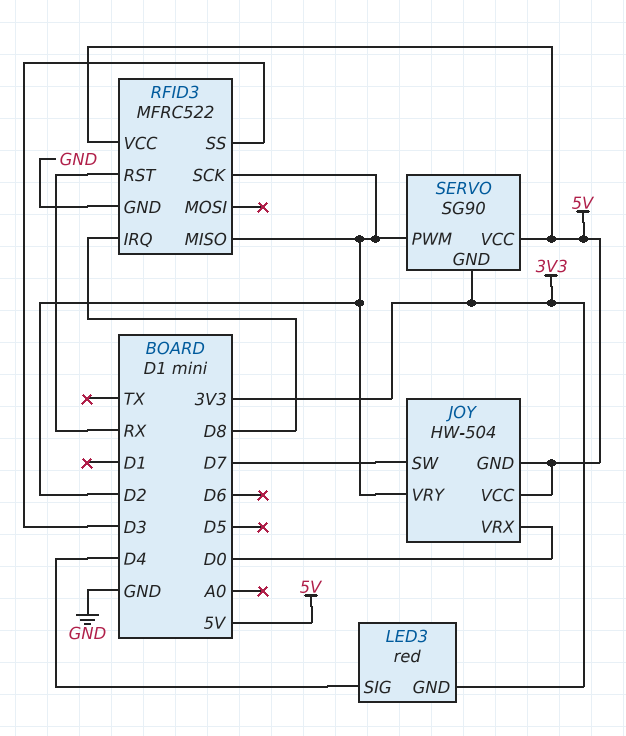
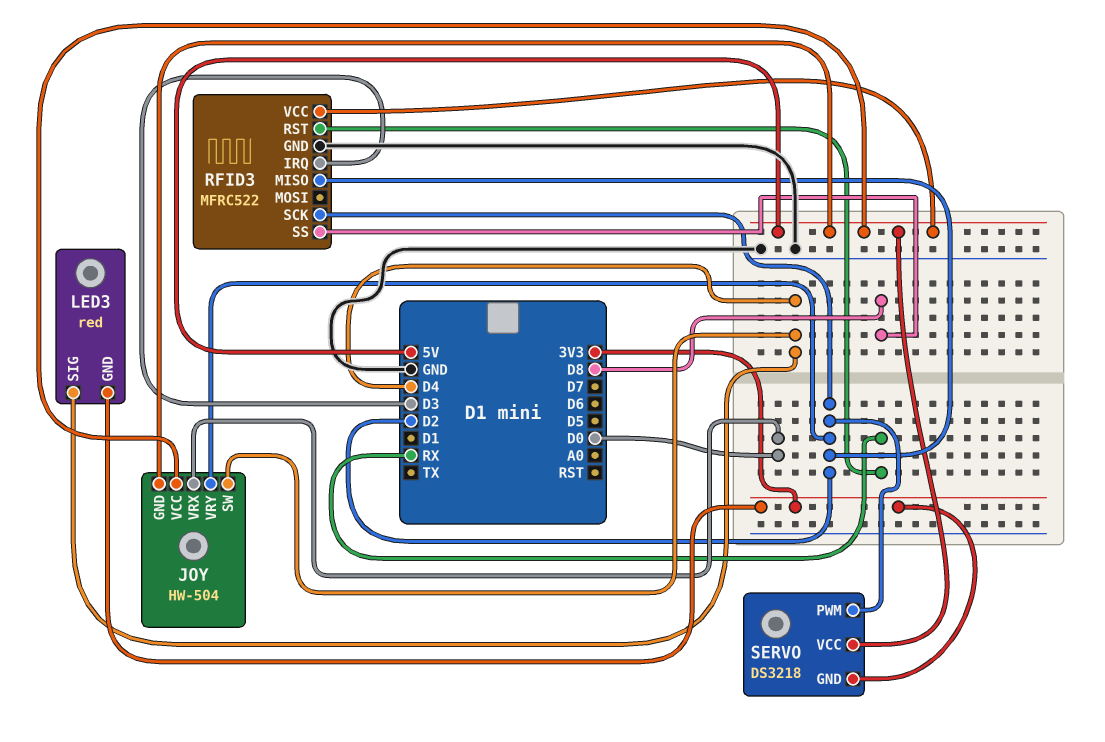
JOY pin SW: D7 -> D4
RFID3 pin IRQ: D8 -> D3
RFID3 pin SS: D3 -> D8
SERVO: SG90 -> DS3218

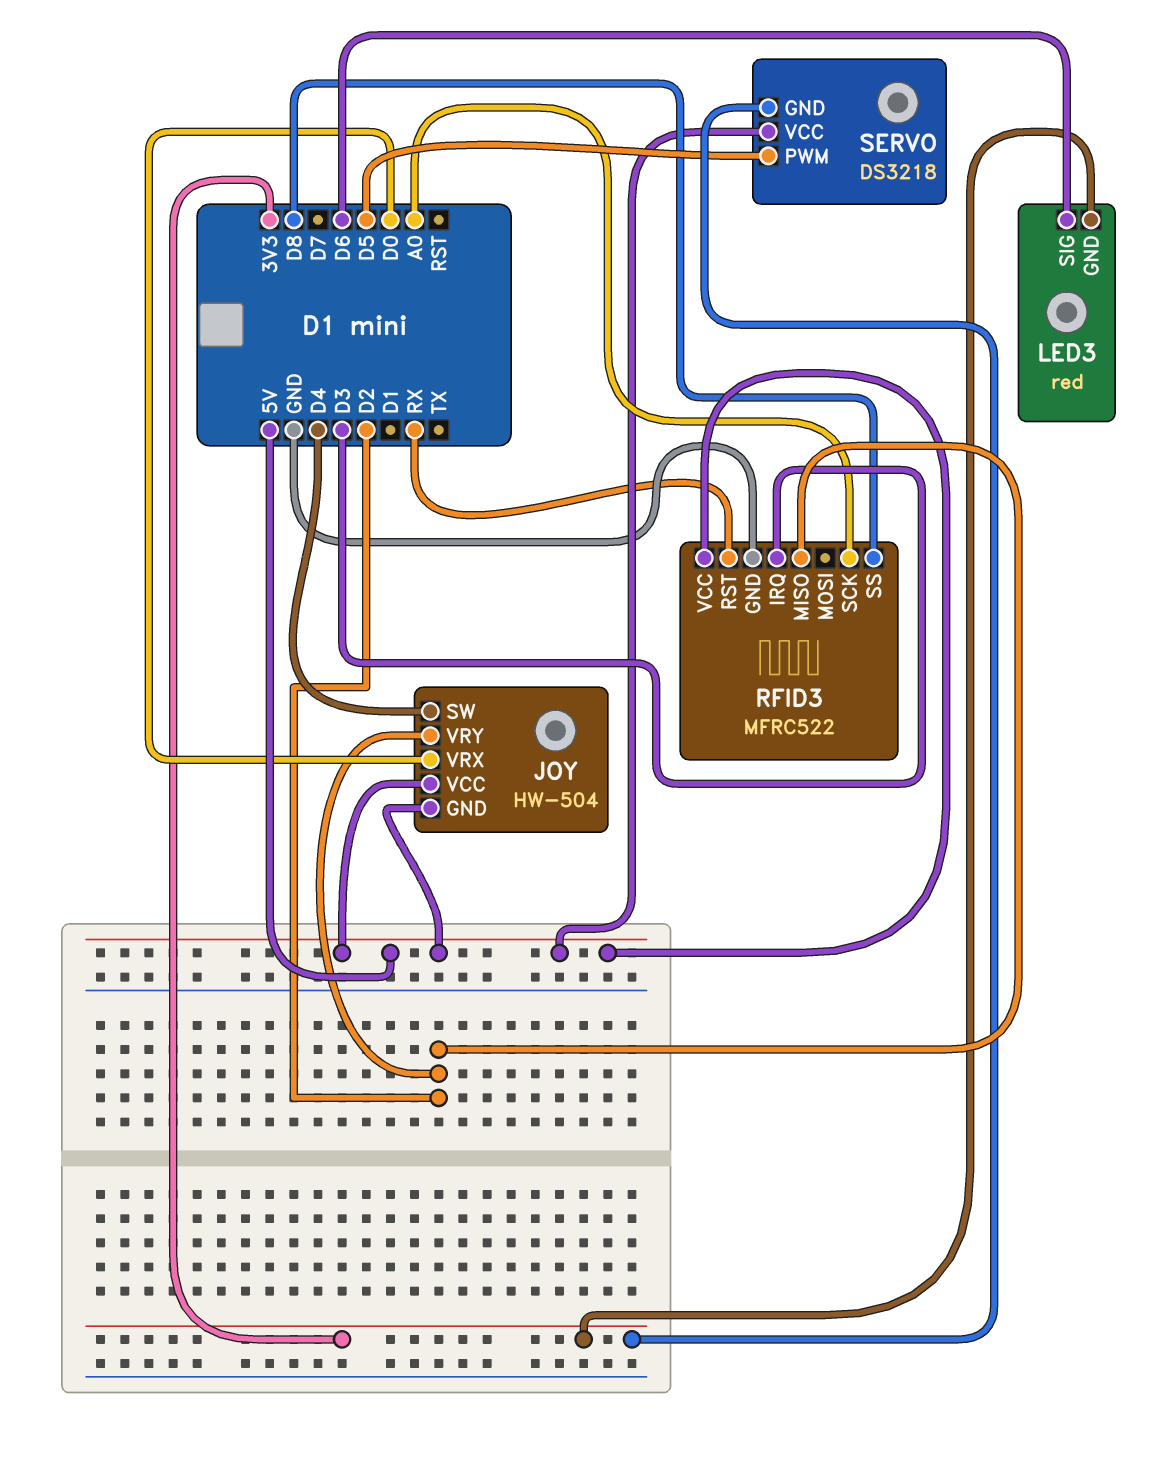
LED3 pin SIG: D4 -> D6
RFID3 pin SCK: D2 -> A0
SERVO pin PWM: D2 -> D5

